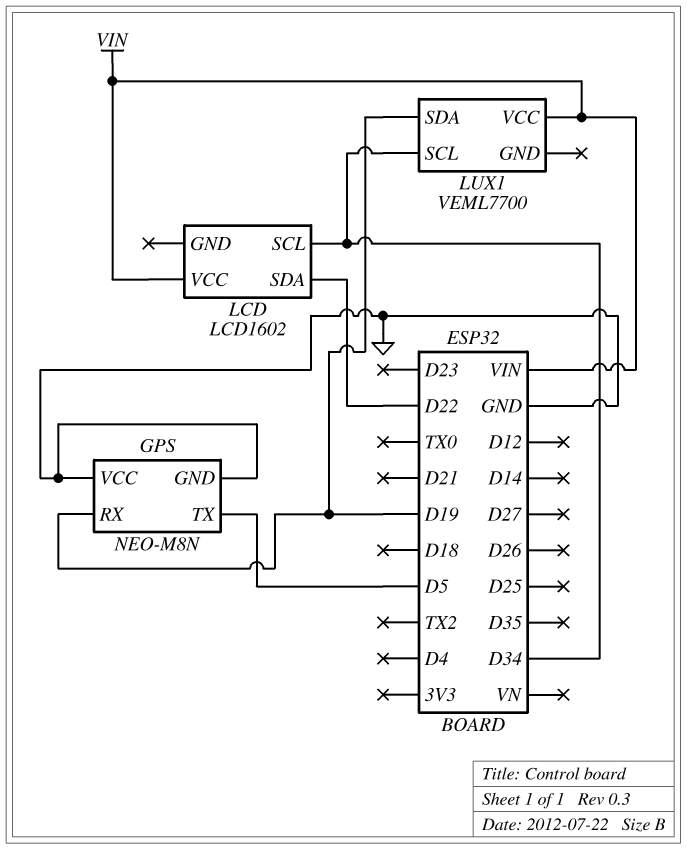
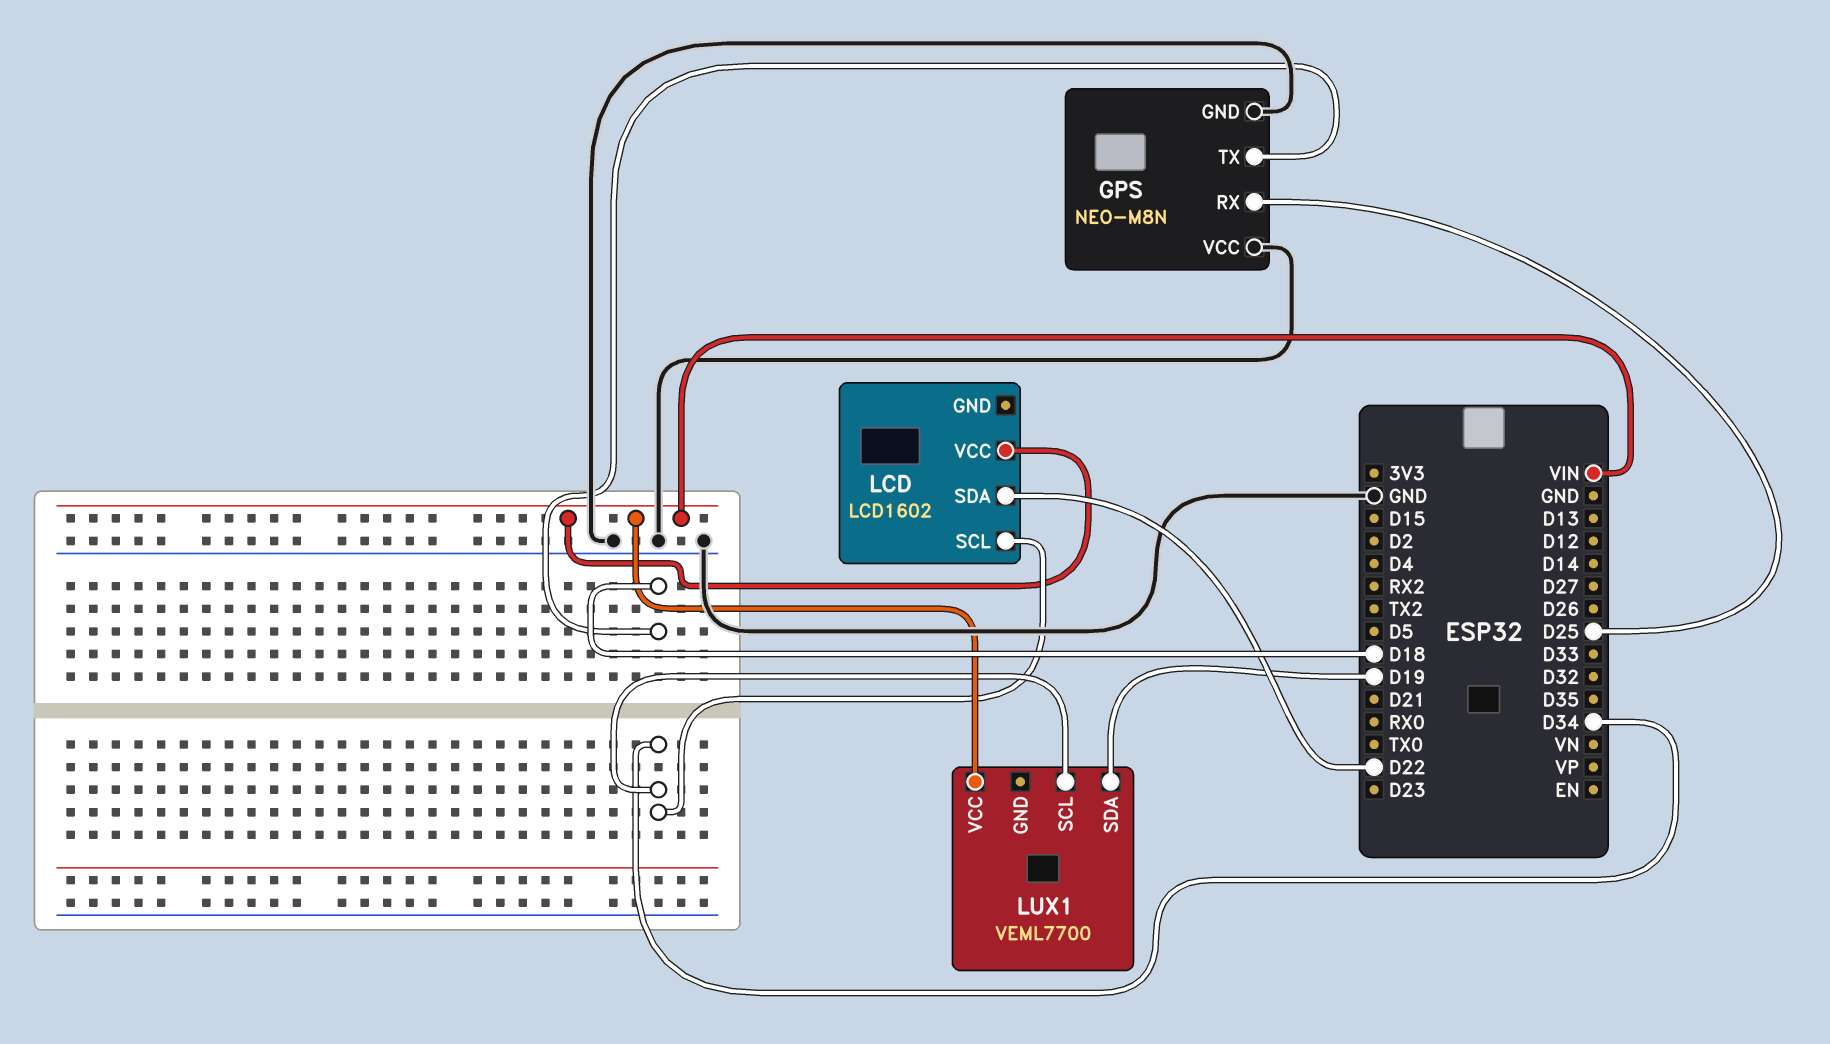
GPS pin RX: D19 -> D25
GPS pin TX: D5 -> D18

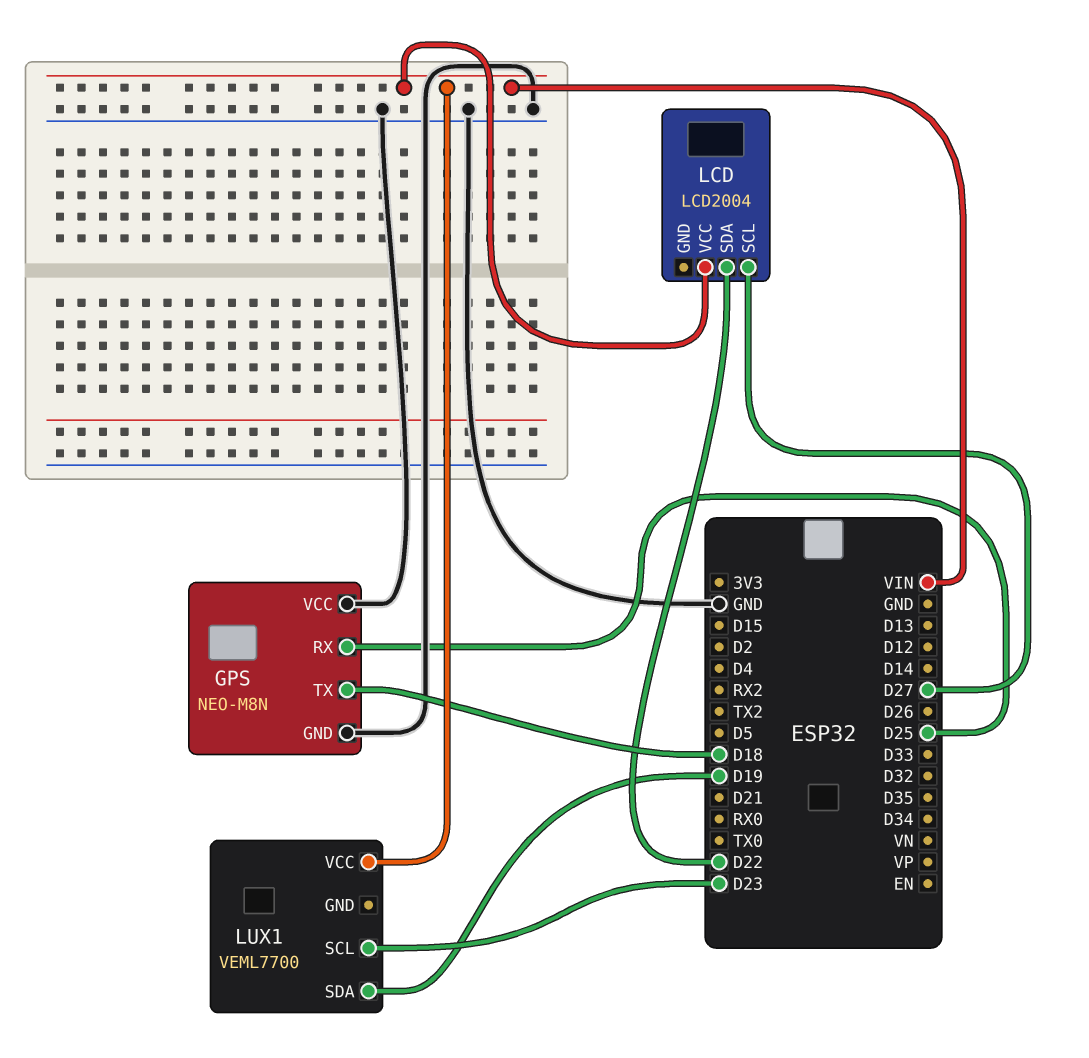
LCD: LCD1602 -> LCD2004
LCD pin SCL: D34 -> D27
LUX1 pin SCL: D34 -> D23

